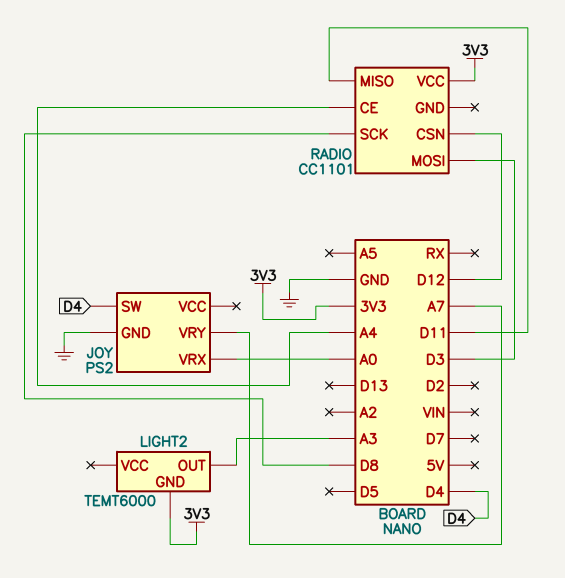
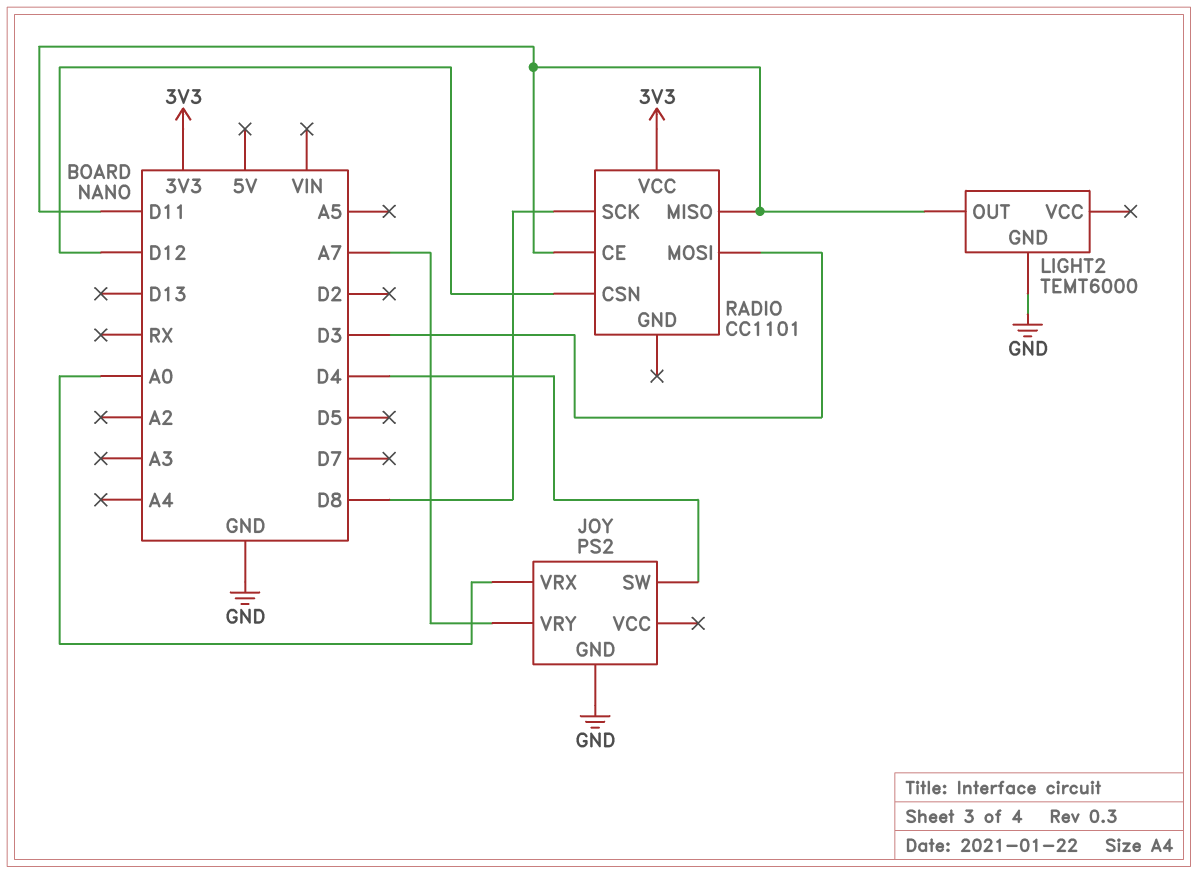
LIGHT2 pin GND: 3V3 -> GND
LIGHT2 pin OUT: A3 -> D11
RADIO pin CE: A4 -> D11

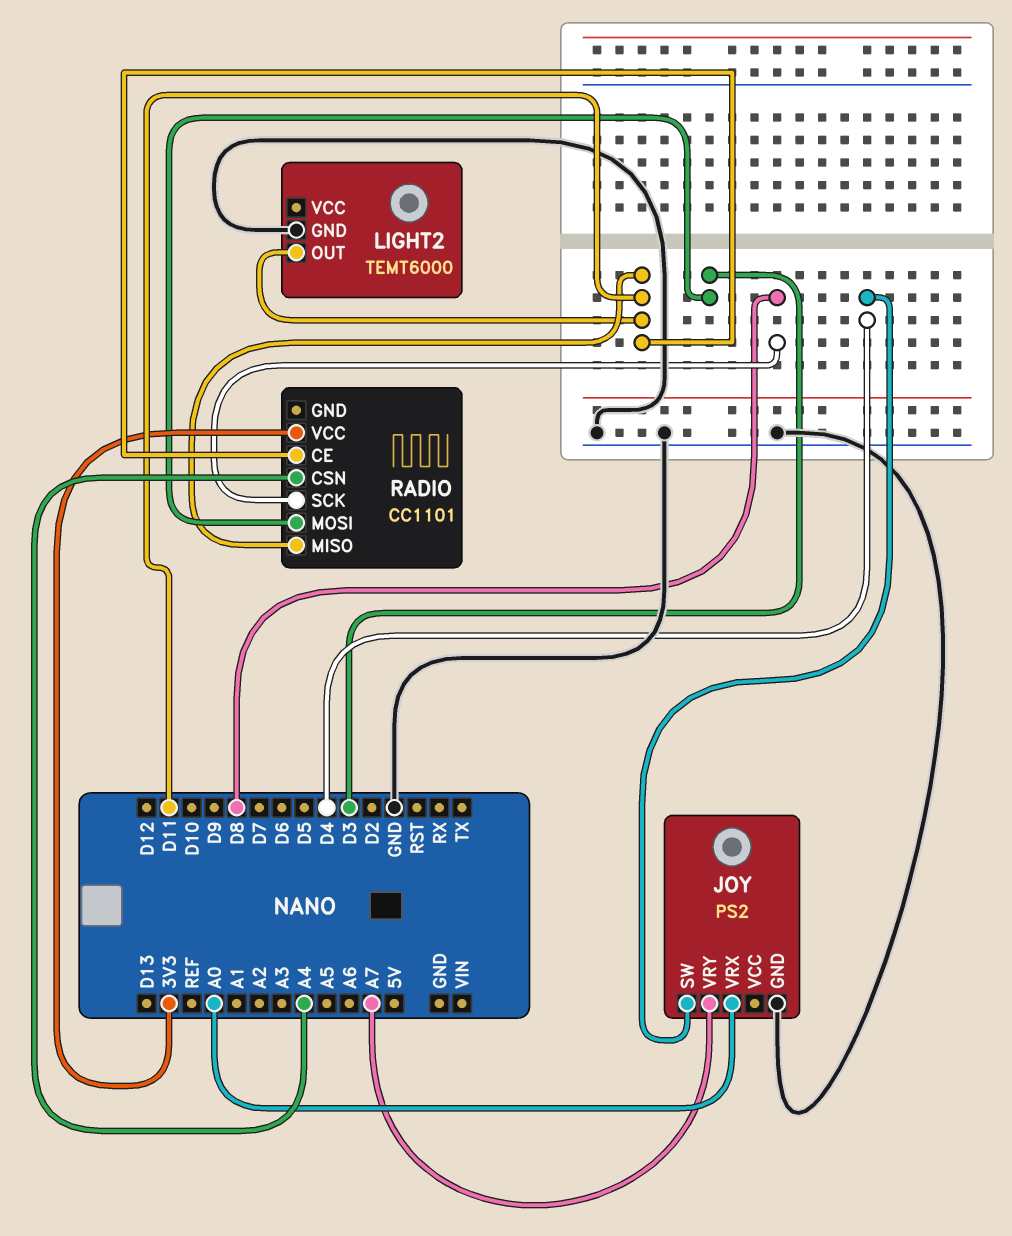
RADIO pin CSN: D12 -> A4

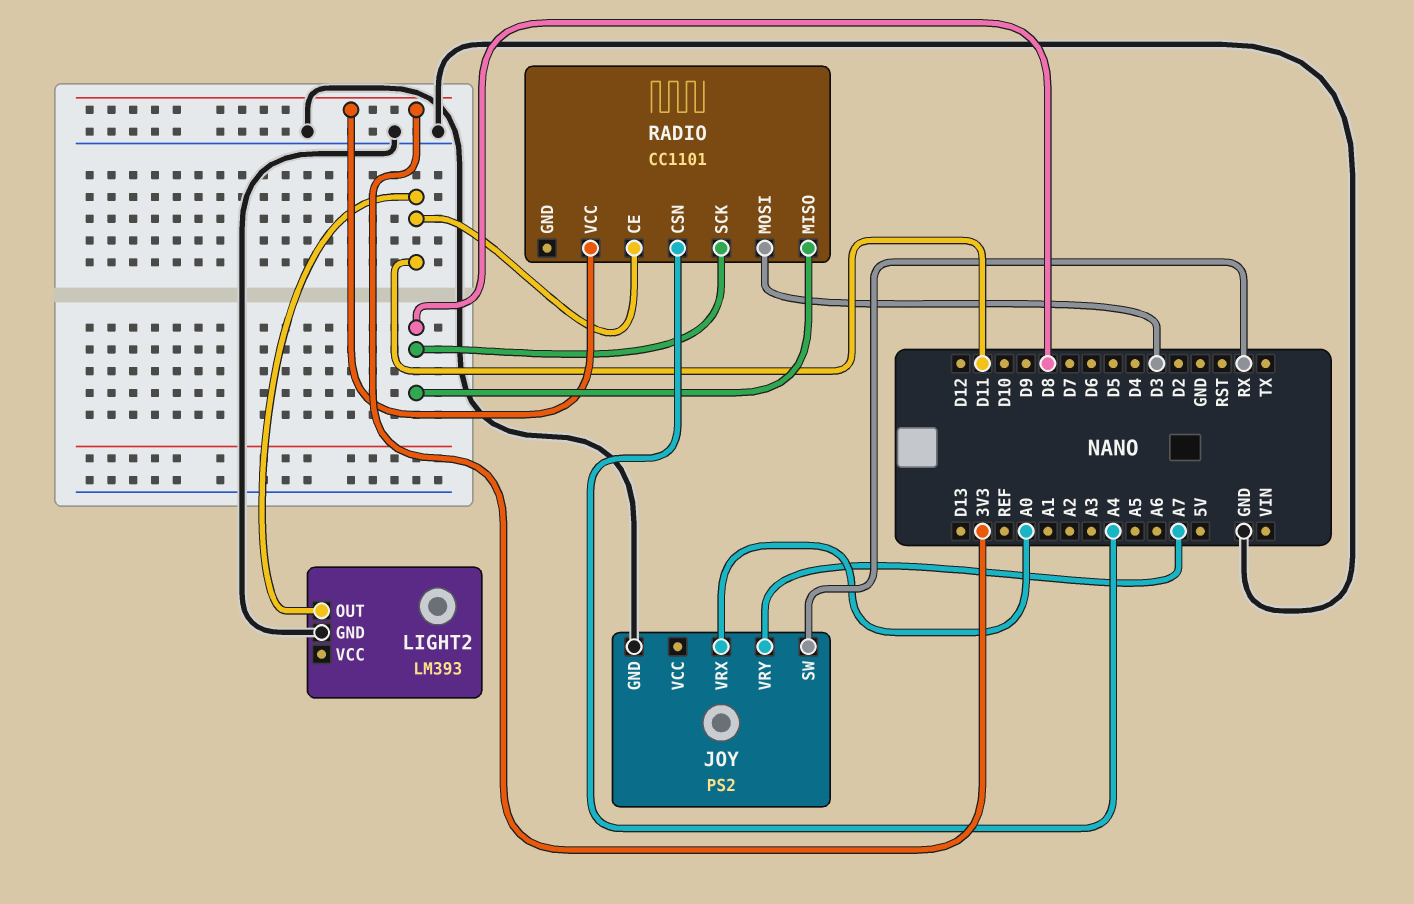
JOY pin SW: D4 -> RX
LIGHT2: TEMT6000 -> LM393
RADIO pin MISO: D11 -> D8

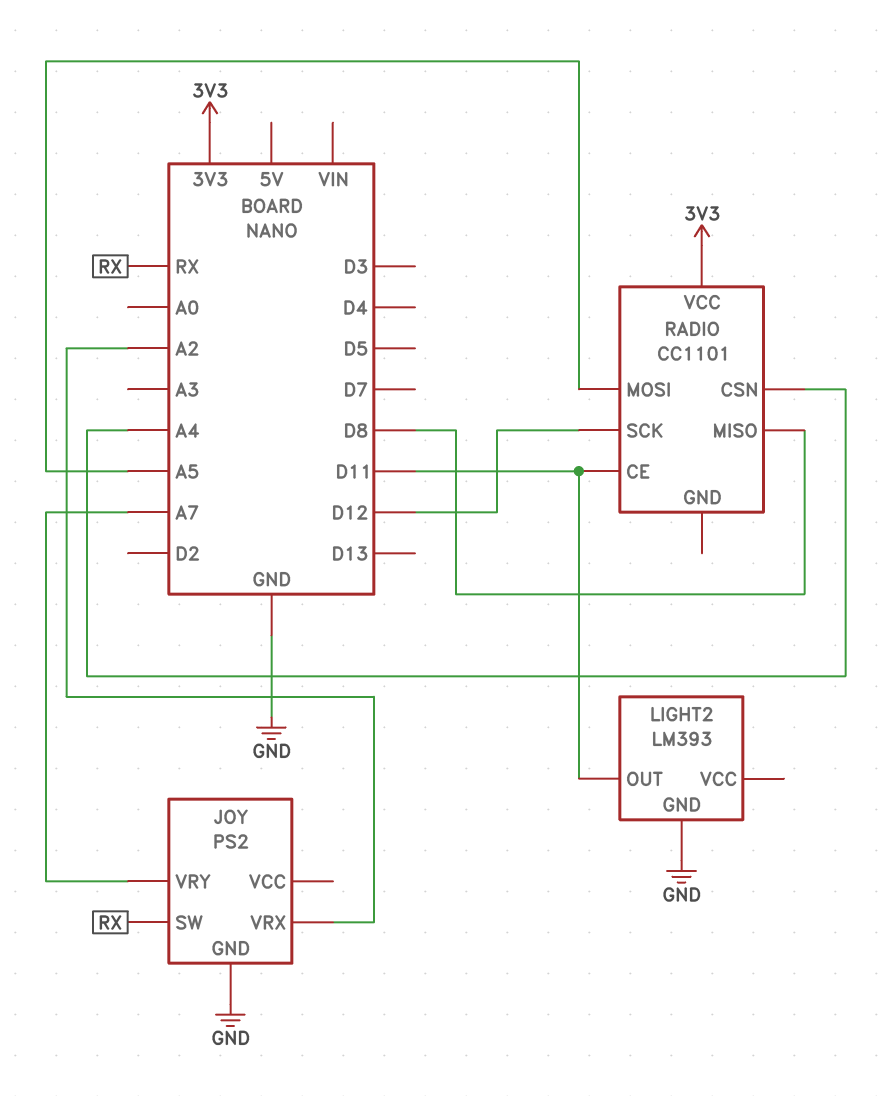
JOY pin VRX: A0 -> A2
RADIO pin MOSI: D3 -> A5
RADIO pin SCK: D8 -> D12

